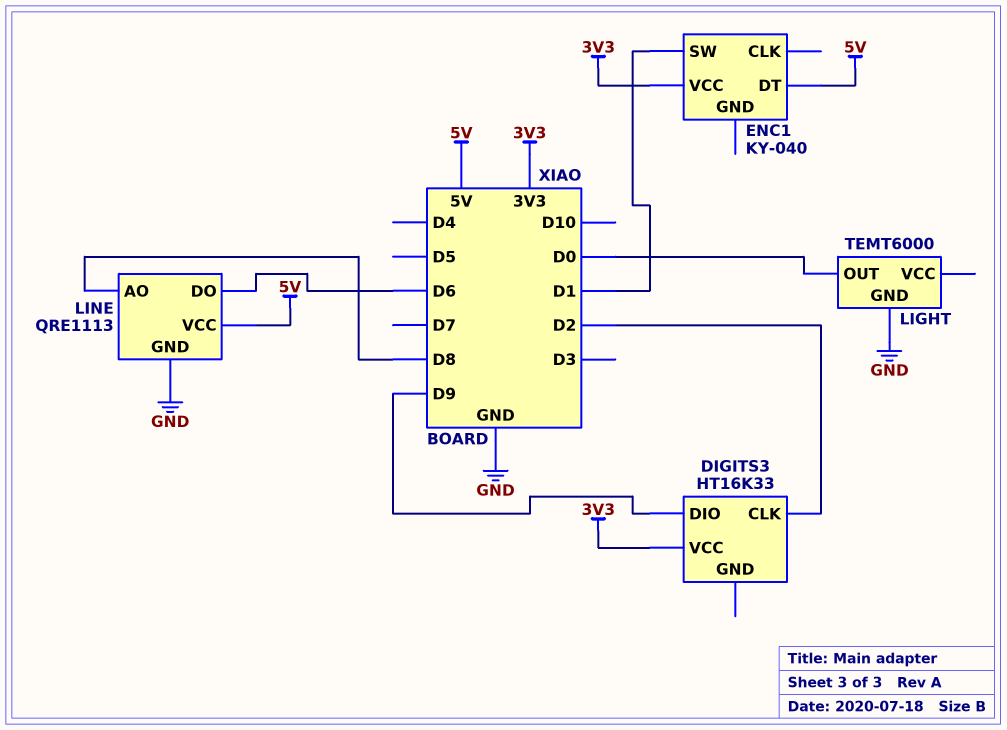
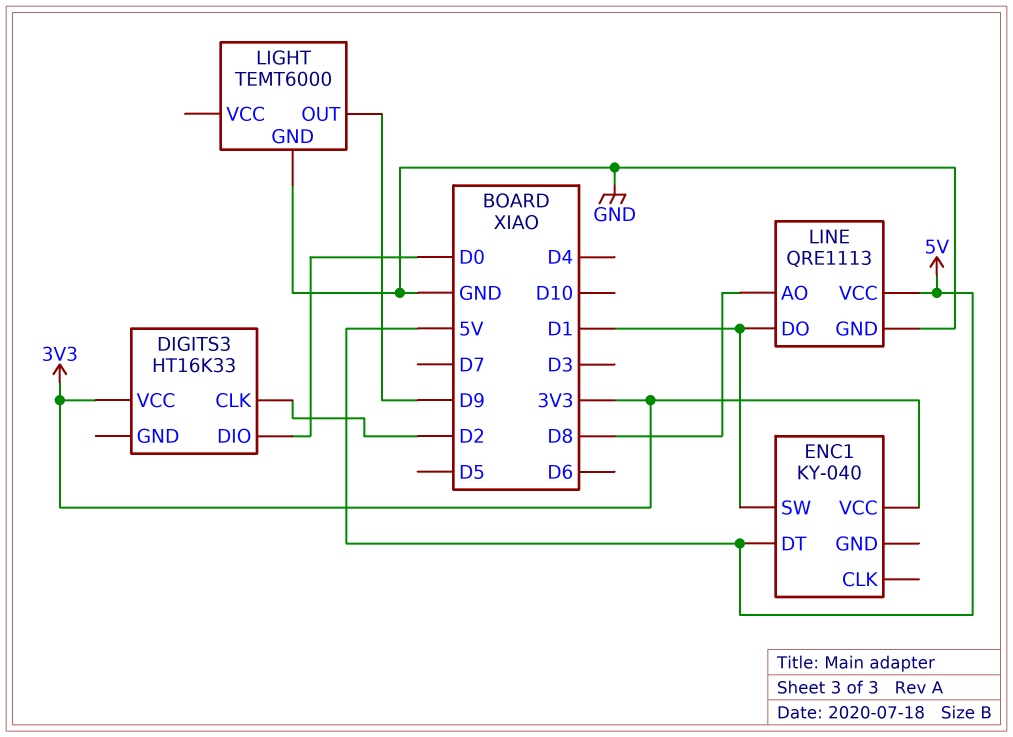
DIGITS3 pin DIO: D9 -> D0
LIGHT pin OUT: D0 -> D9
LINE pin DO: D6 -> D1

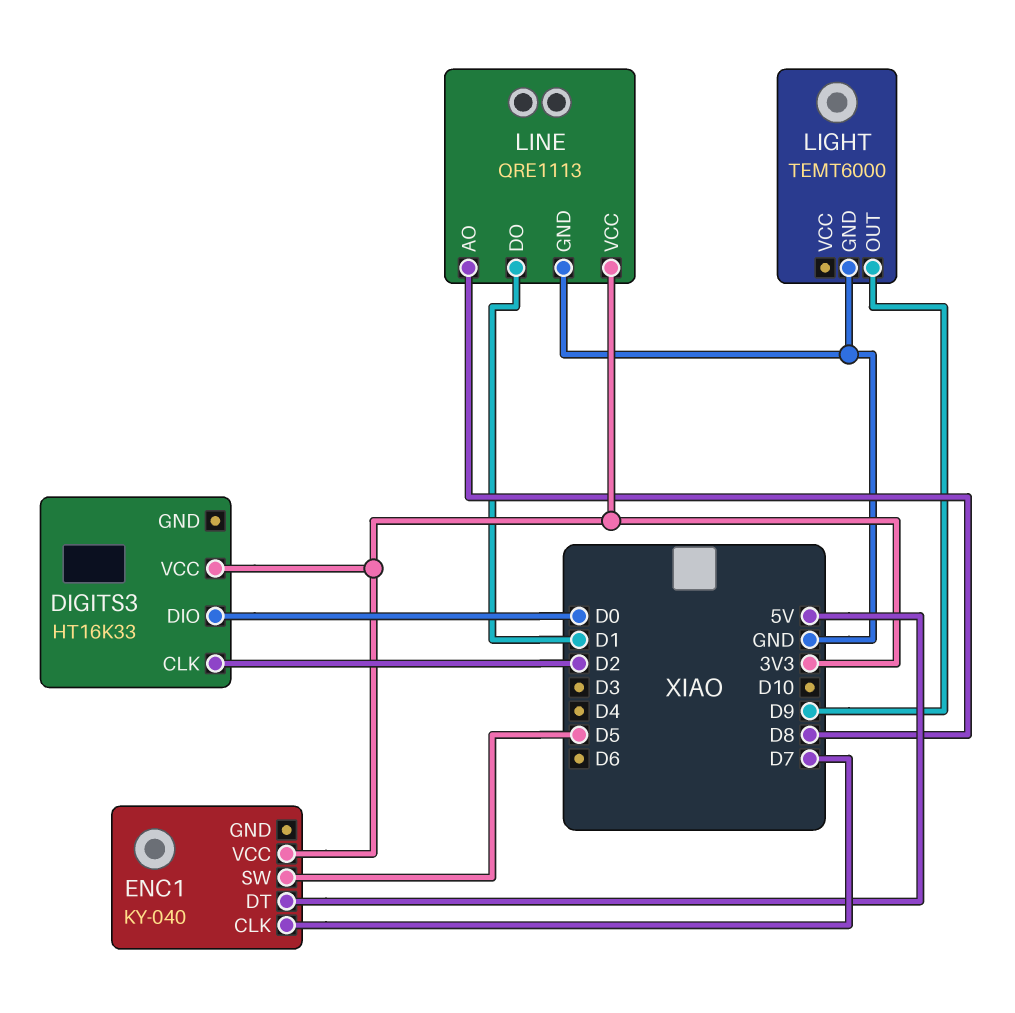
ENC1 pin CLK: none -> D7
ENC1 pin SW: D1 -> D5
LINE pin VCC: 5V -> 3V3

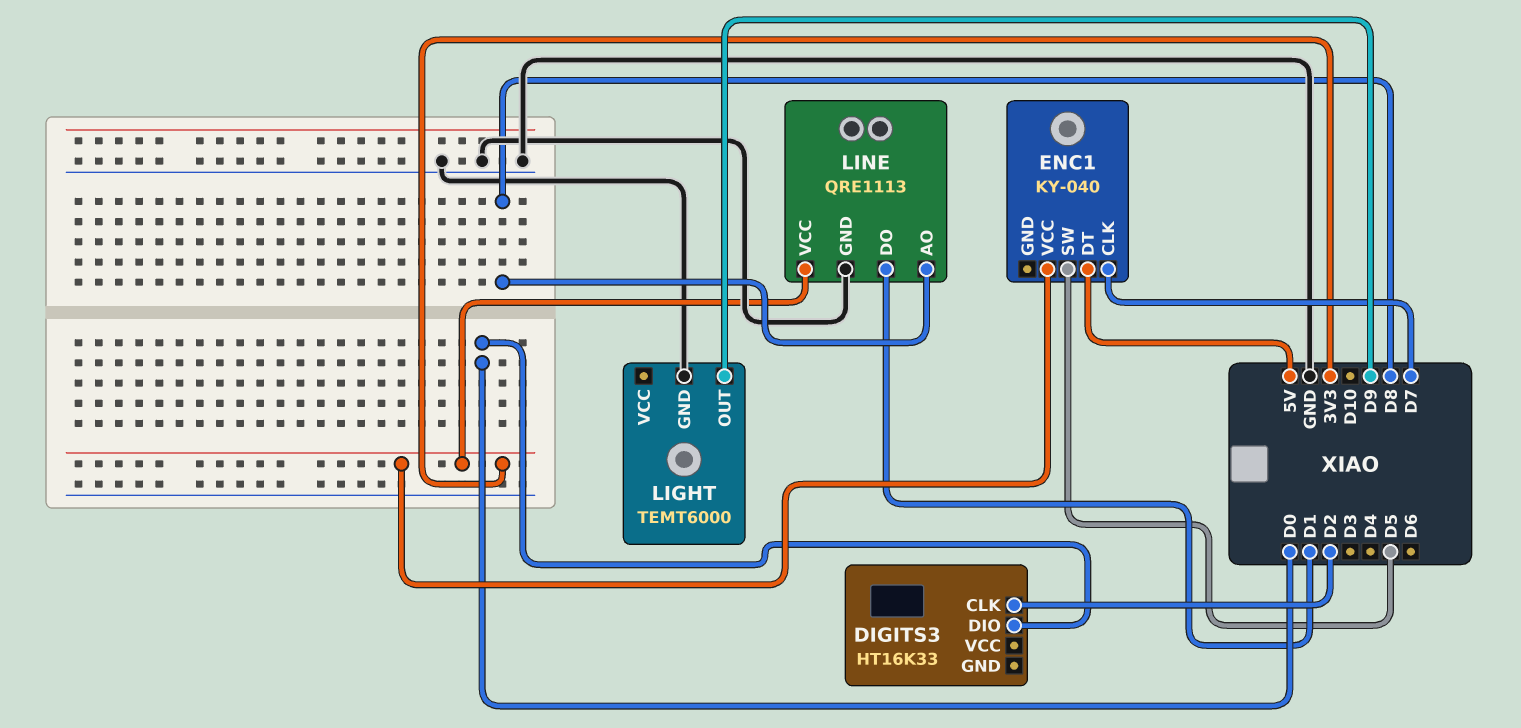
DIGITS3 pin VCC: 3V3 -> none

